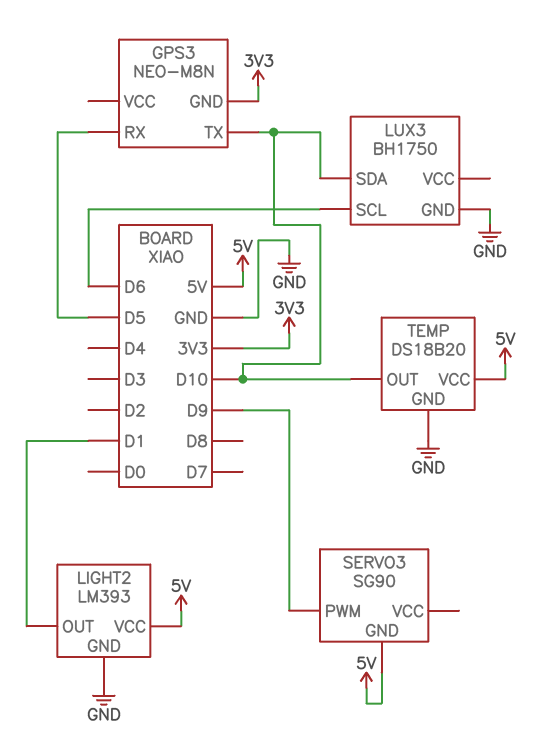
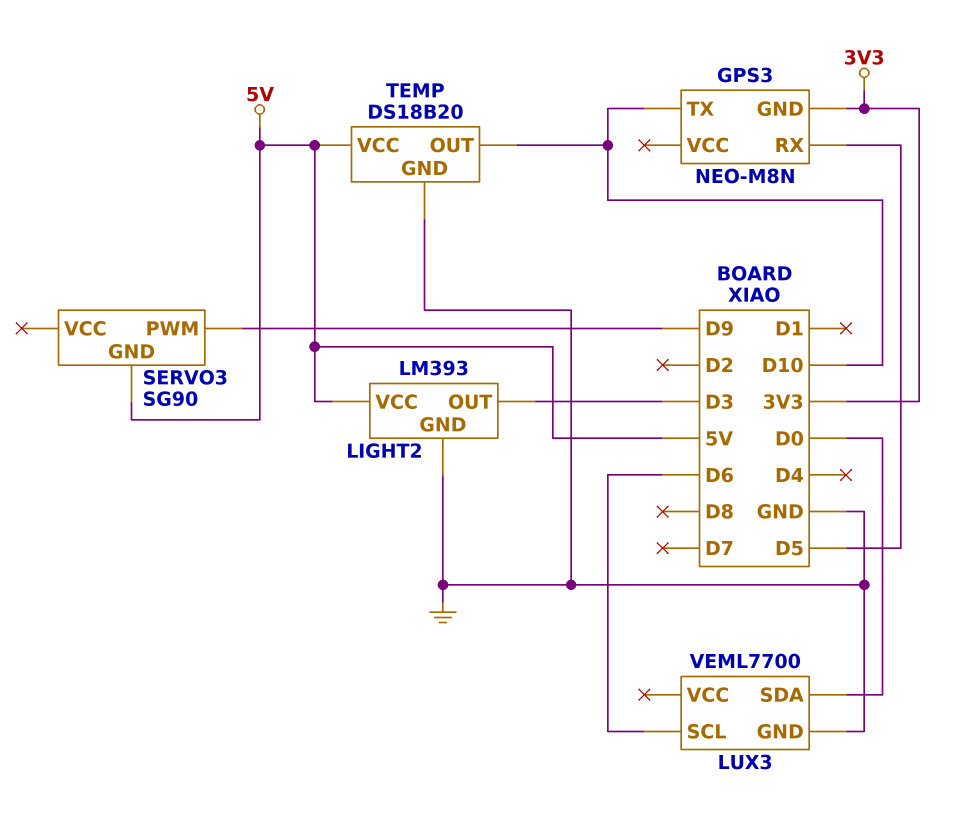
LIGHT2 pin OUT: D1 -> D3
LUX3: BH1750 -> VEML7700
LUX3 pin SDA: D10 -> D0

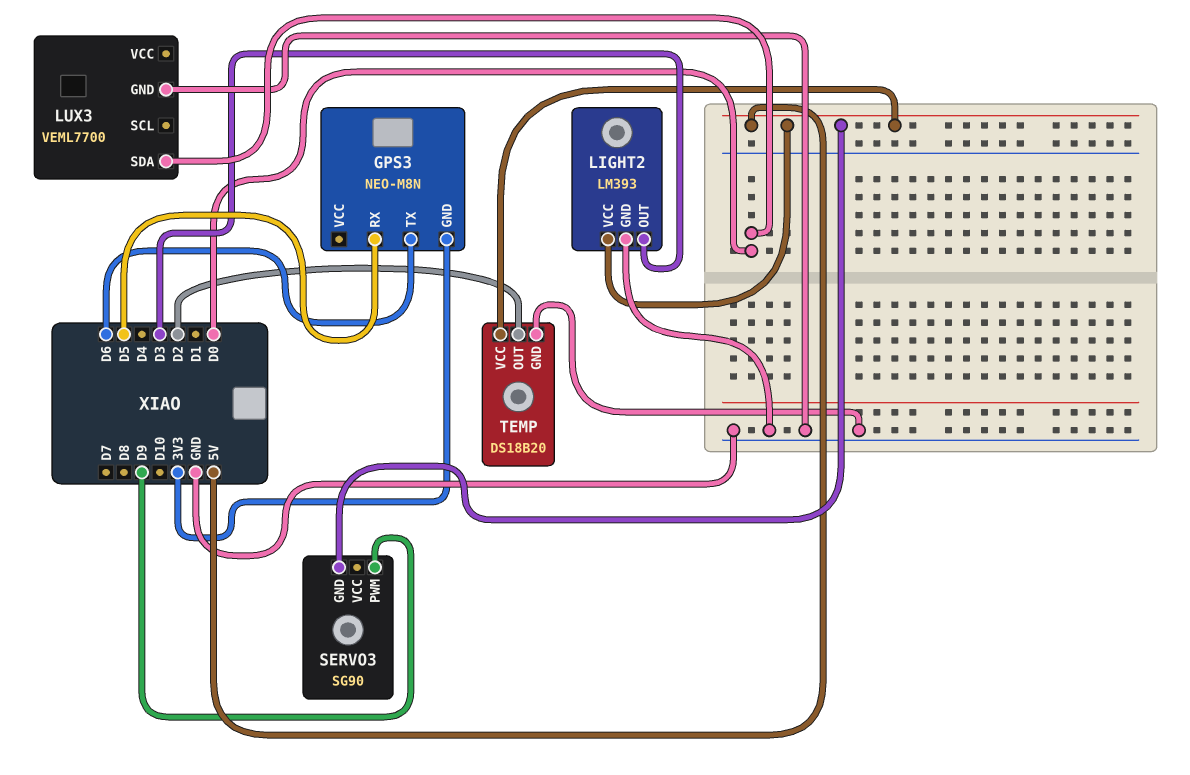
GPS3 pin TX: D10 -> D6
LUX3 pin SCL: D6 -> none
TEMP pin OUT: D10 -> D2

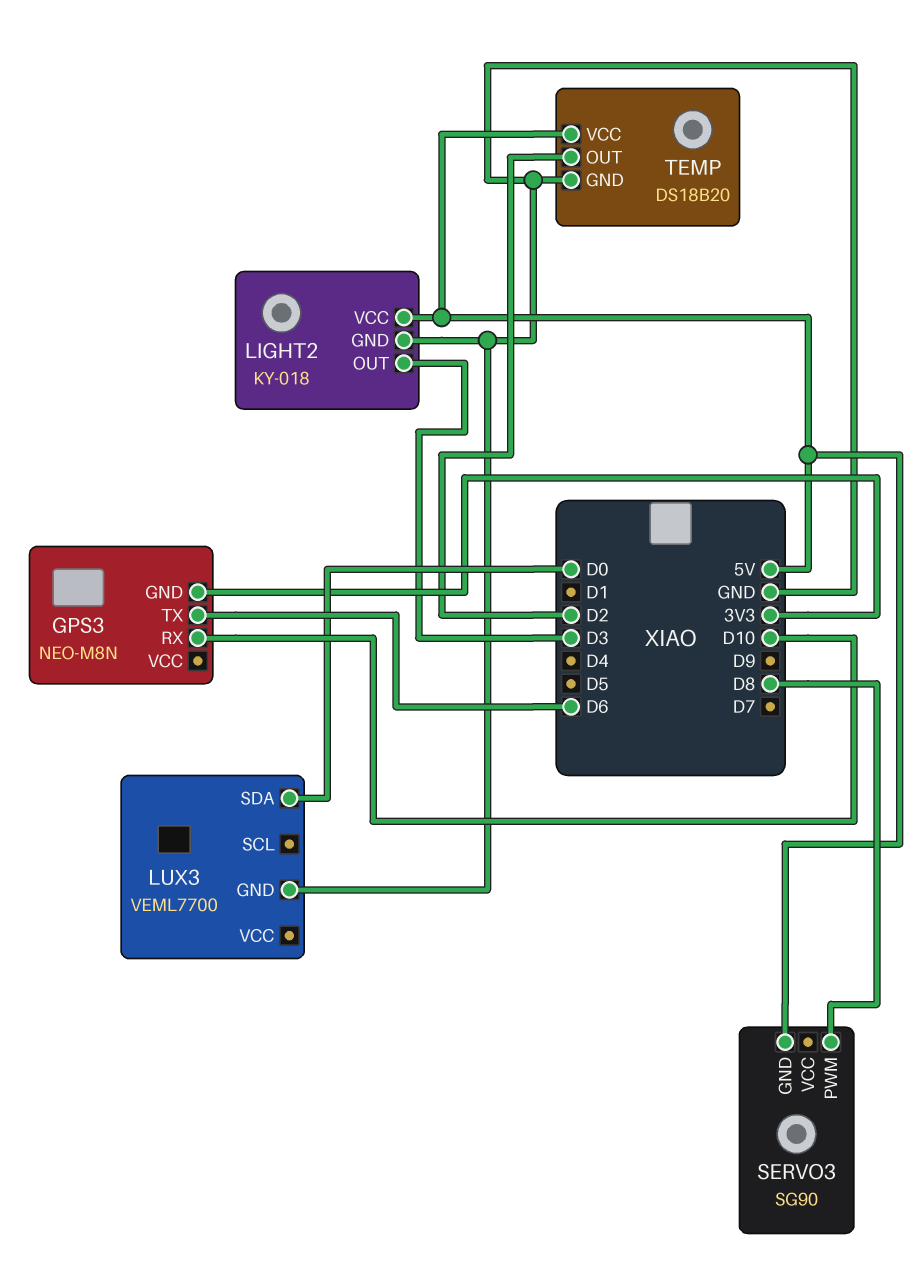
GPS3 pin RX: D5 -> D10
LIGHT2: LM393 -> KY-018
SERVO3 pin PWM: D9 -> D8

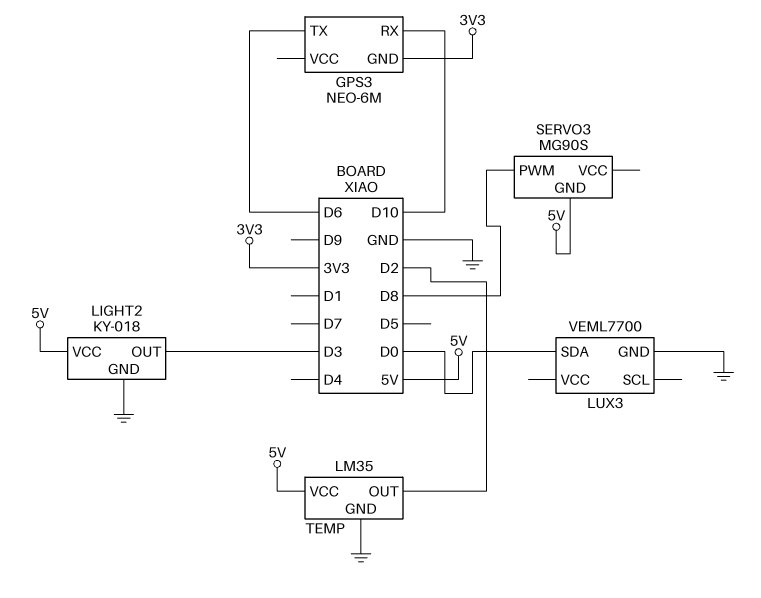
GPS3: NEO-M8N -> NEO-6M
SERVO3: SG90 -> MG90S
TEMP: DS18B20 -> LM35

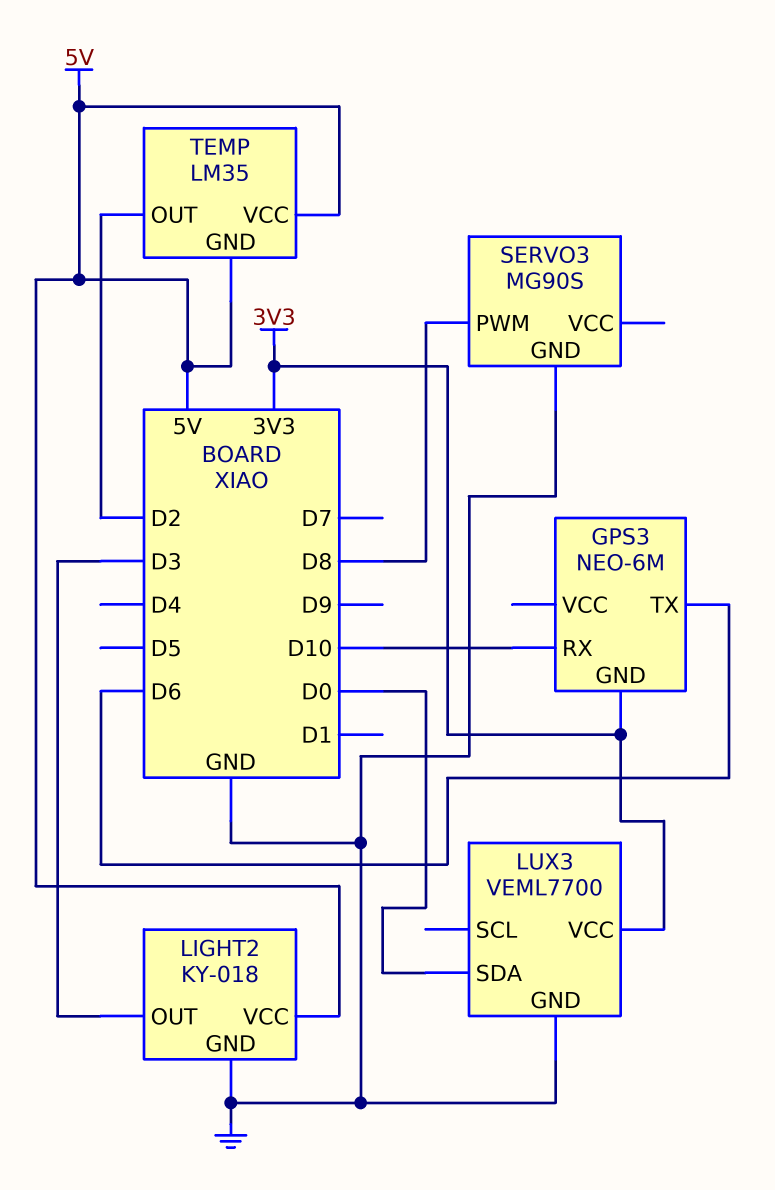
LUX3 pin VCC: none -> 3V3
SERVO3 pin GND: 5V -> GND
TEMP pin GND: GND -> 5V

